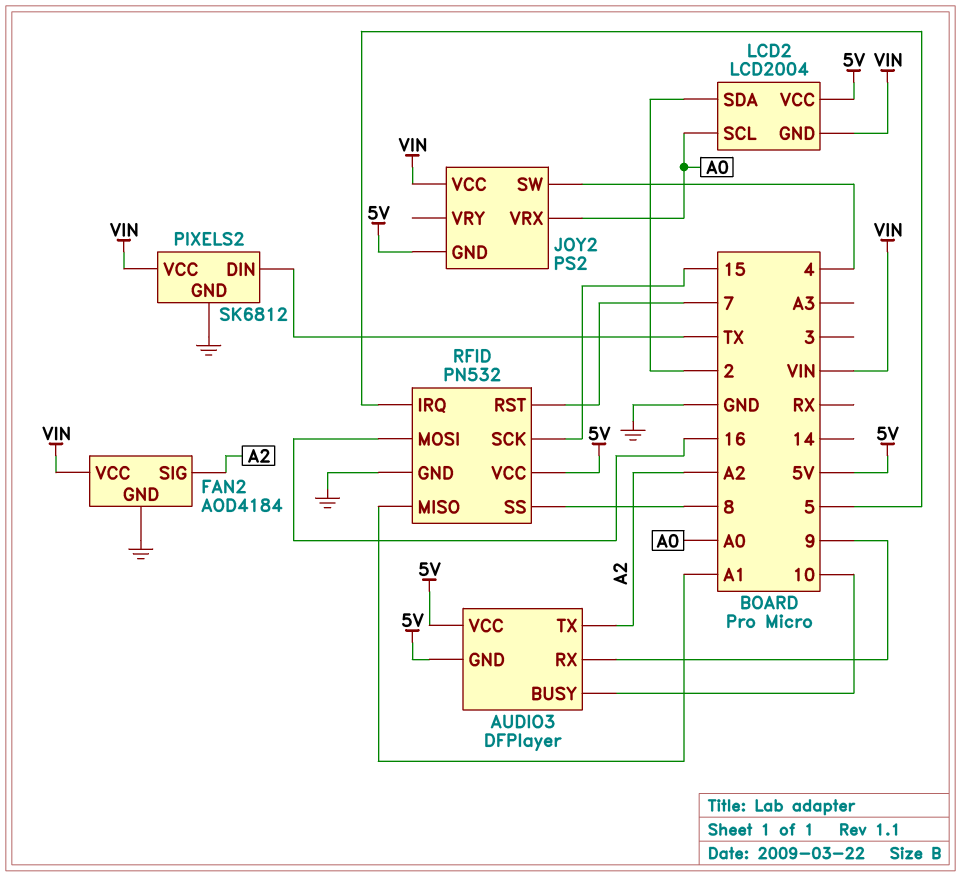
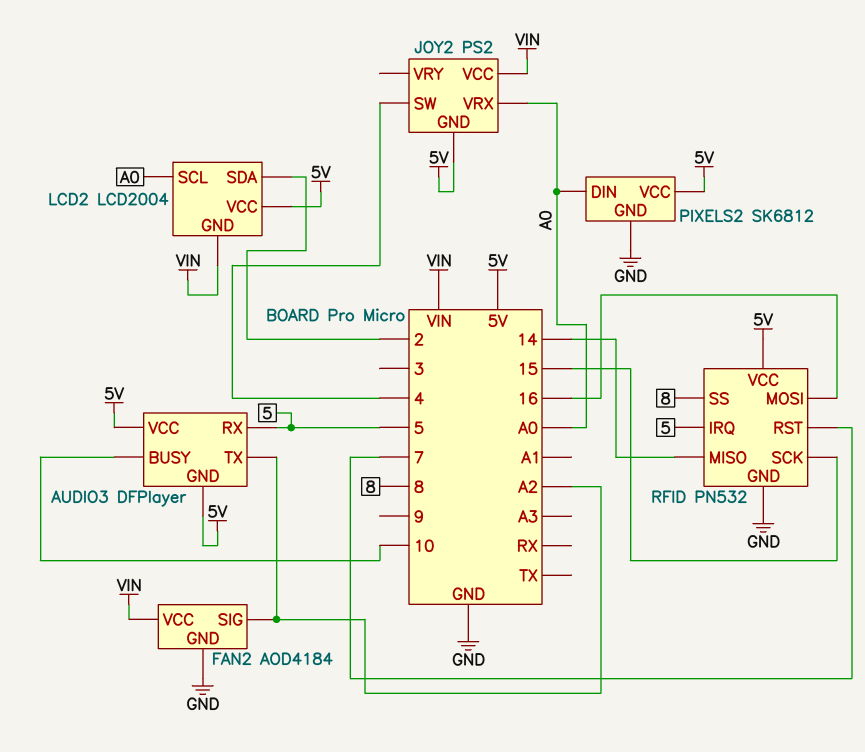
AUDIO3 pin RX: 9 -> 5
PIXELS2 pin DIN: TX -> A0
PIXELS2 pin VCC: VIN -> 5V
RFID pin MISO: A1 -> 14

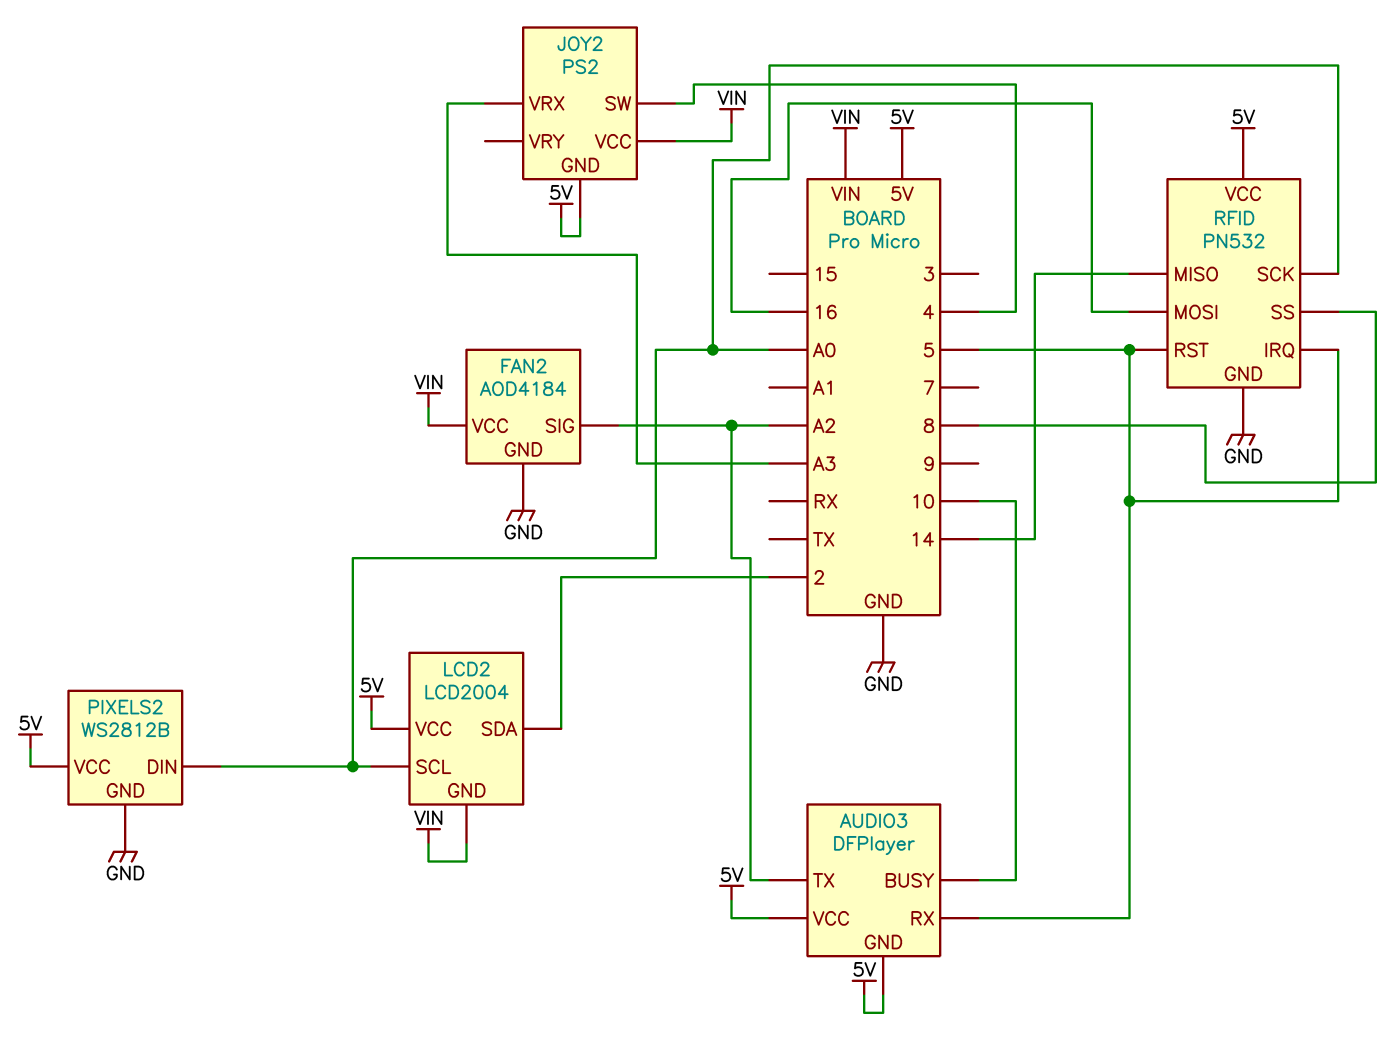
JOY2 pin VRX: A0 -> A3
PIXELS2: SK6812 -> WS2812B
RFID pin RST: 7 -> 5
RFID pin SCK: 15 -> A0

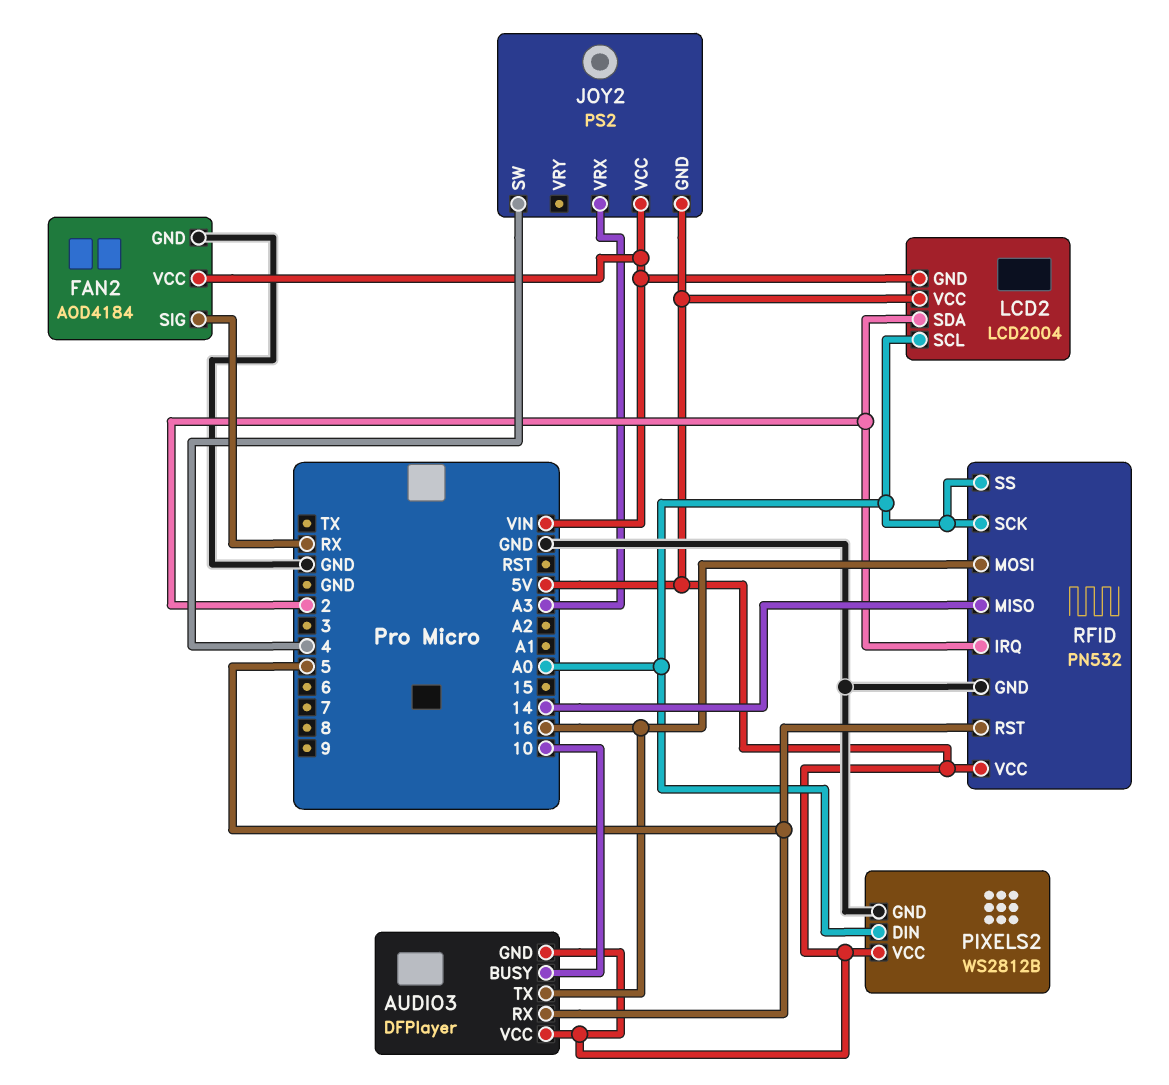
AUDIO3 pin TX: A2 -> 16
FAN2 pin SIG: A2 -> RX
RFID pin IRQ: 5 -> 2
RFID pin SS: 8 -> A0

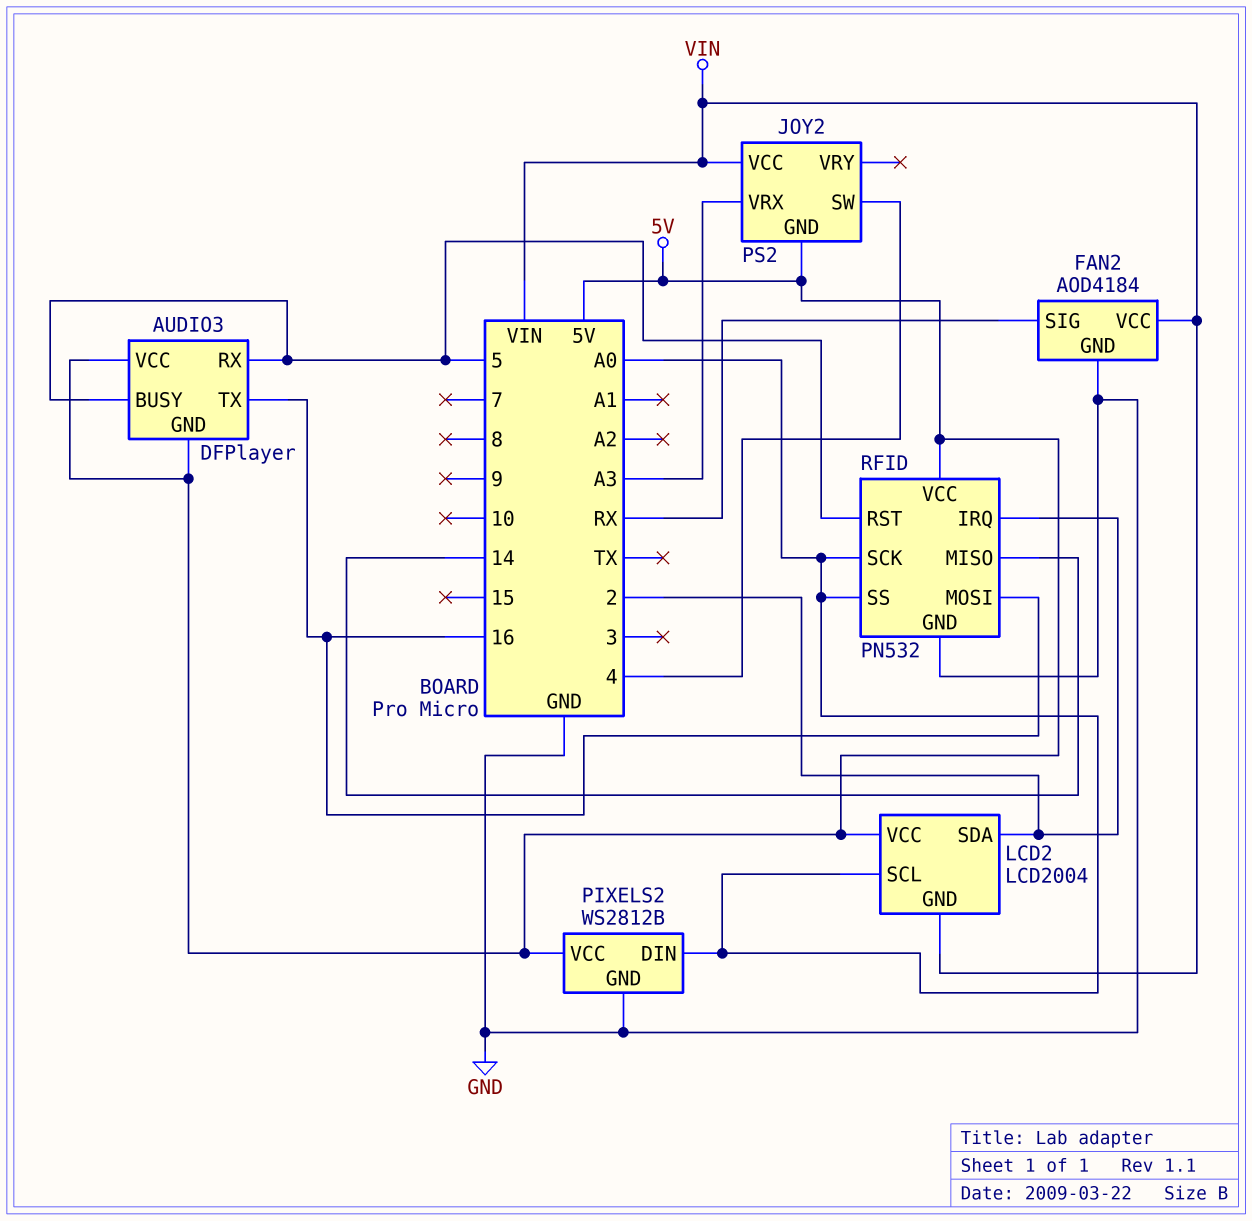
AUDIO3 pin BUSY: 10 -> 5

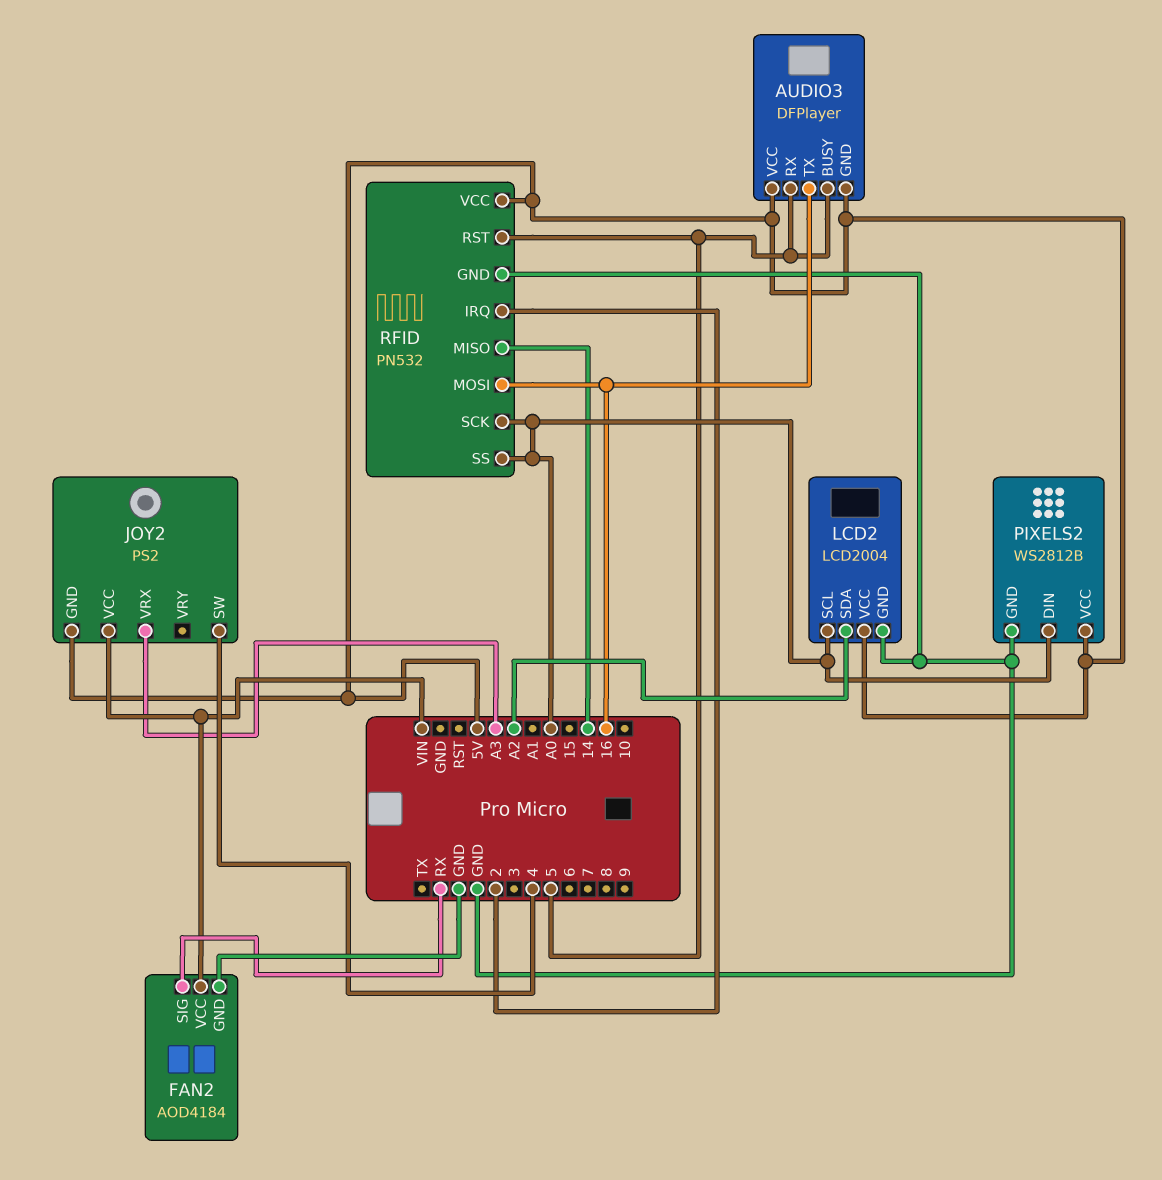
LCD2 pin GND: VIN -> GND
LCD2 pin SDA: 2 -> A2

